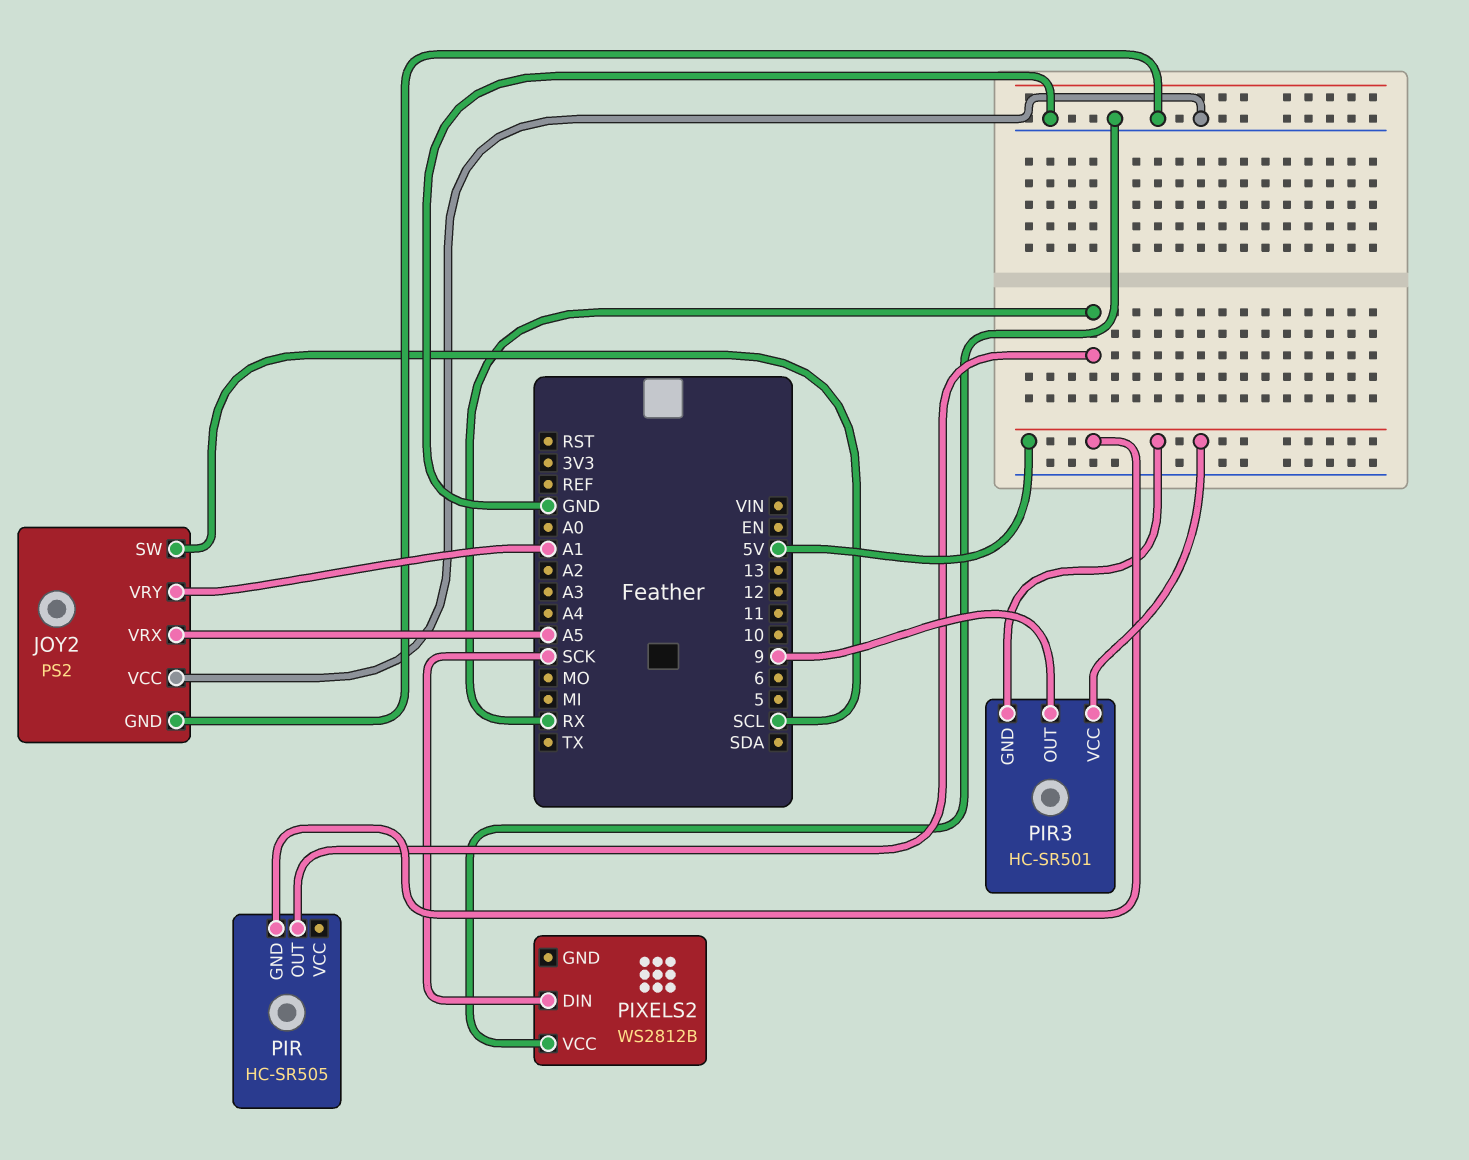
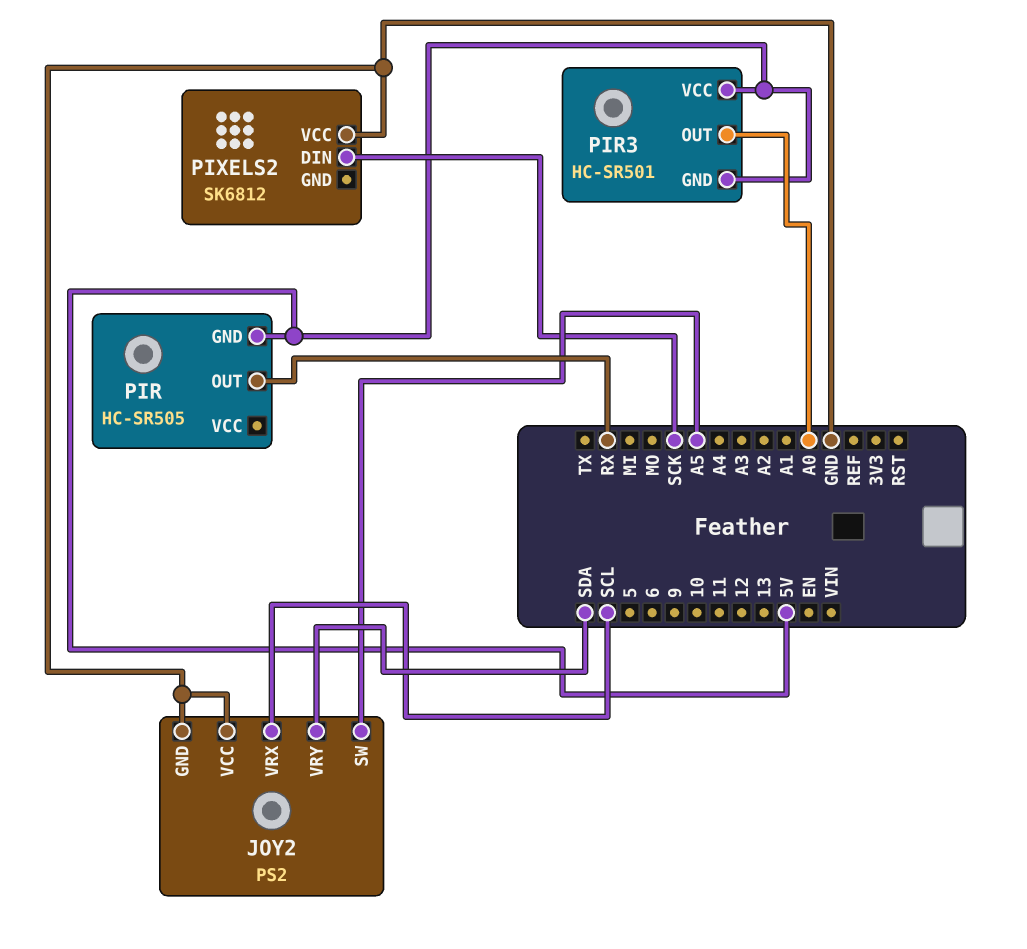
JOY2 pin SW: SCL -> A5
JOY2 pin VRX: A5 -> SCL
JOY2 pin VRY: A1 -> SDA
PIR3 pin OUT: 9 -> A0
PIXELS2: WS2812B -> SK6812

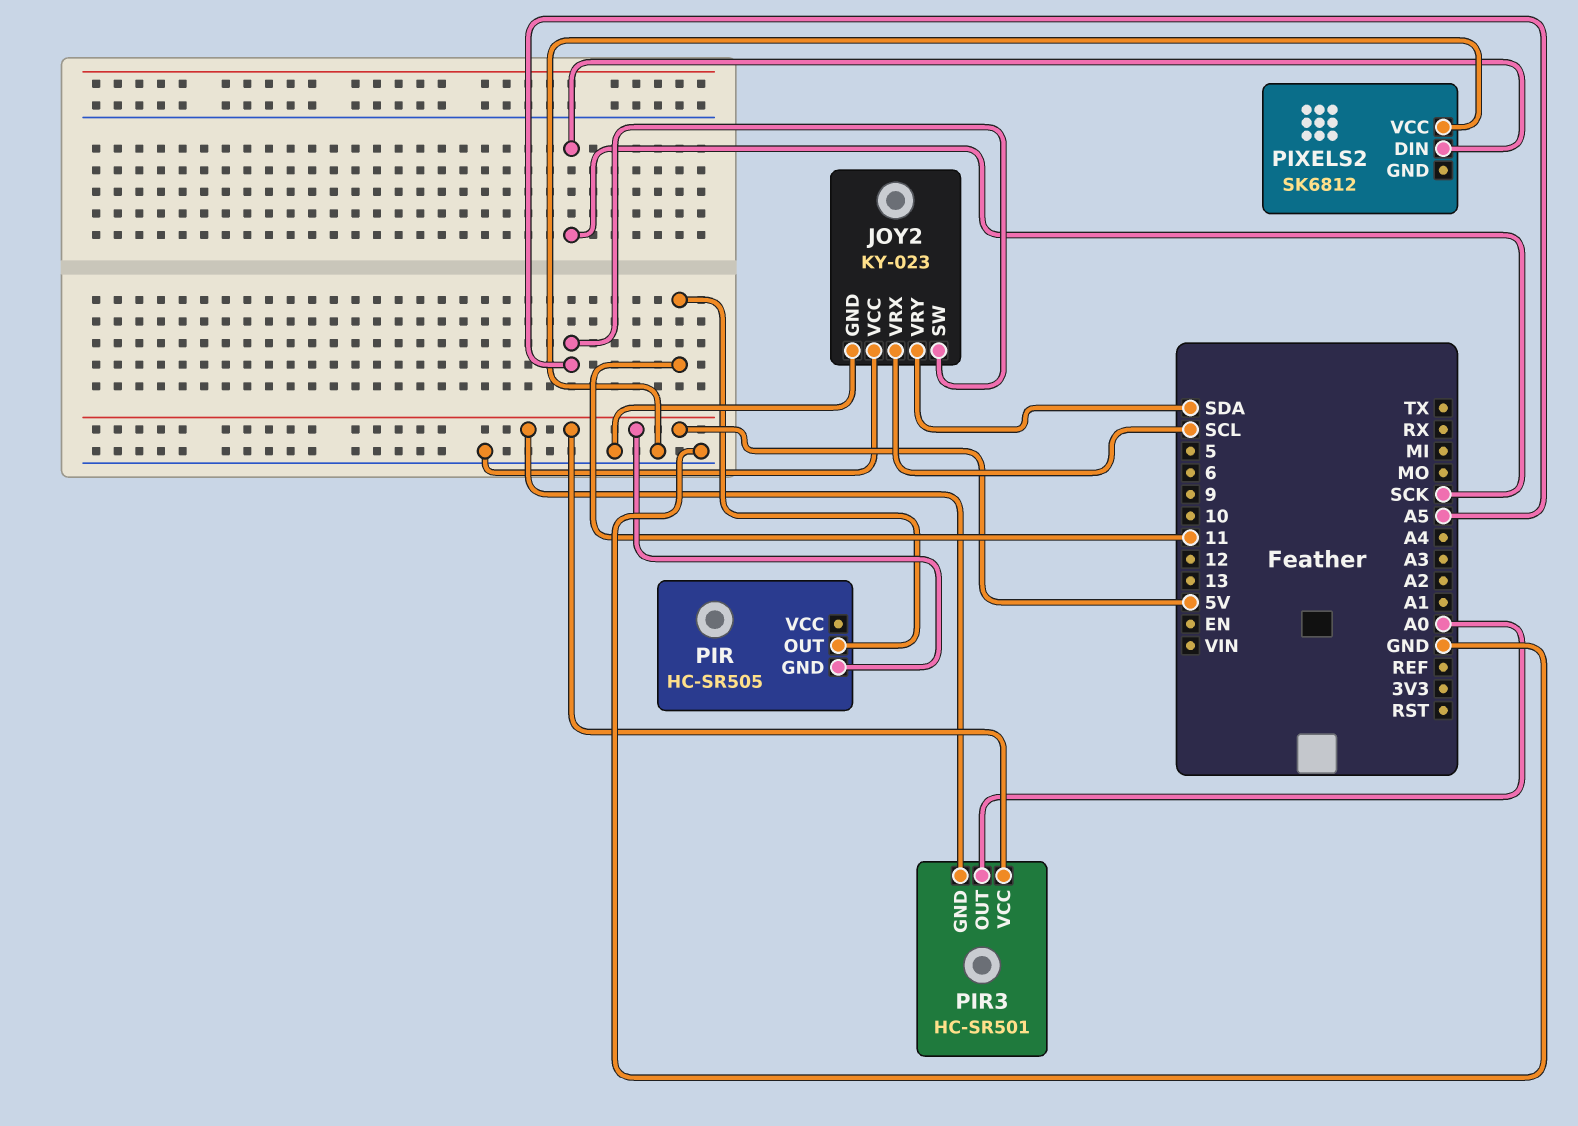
JOY2: PS2 -> KY-023
PIR pin OUT: RX -> 11

